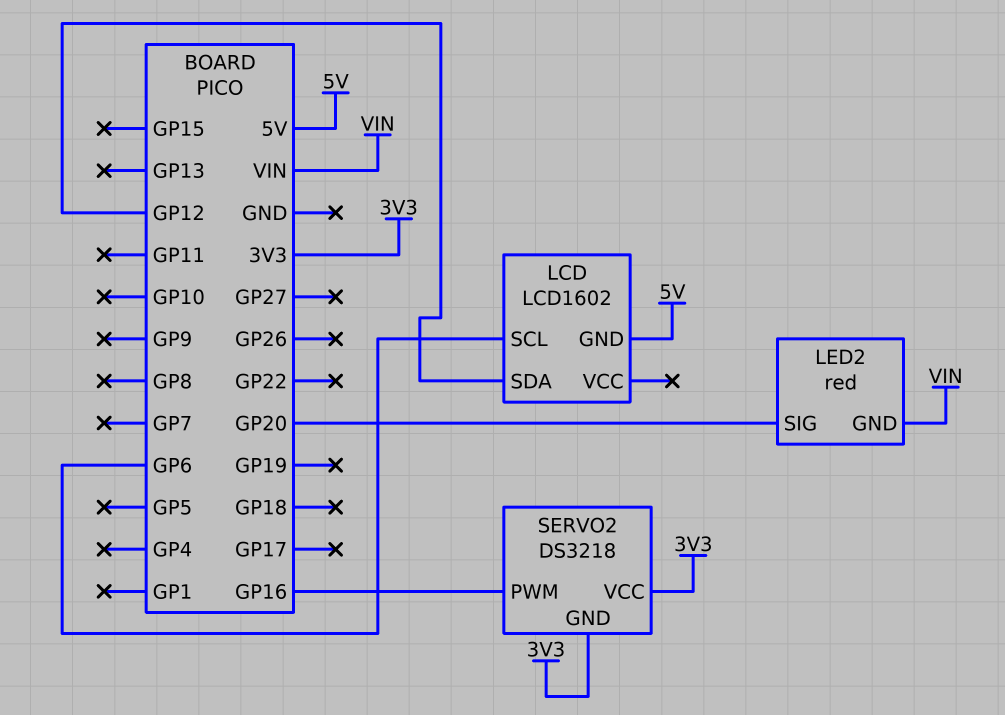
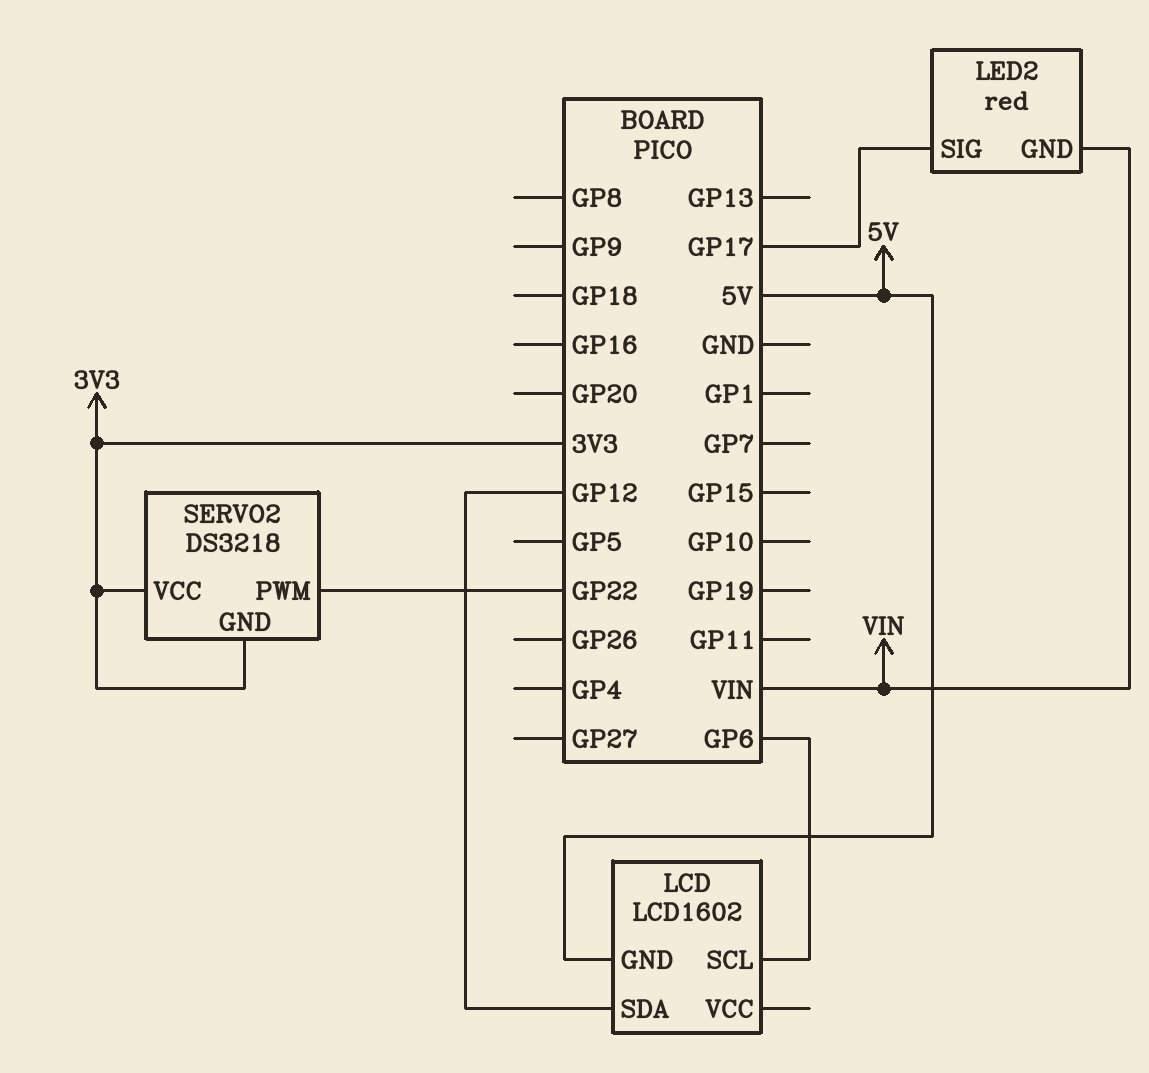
LED2 pin SIG: GP20 -> GP17
SERVO2 pin PWM: GP16 -> GP22

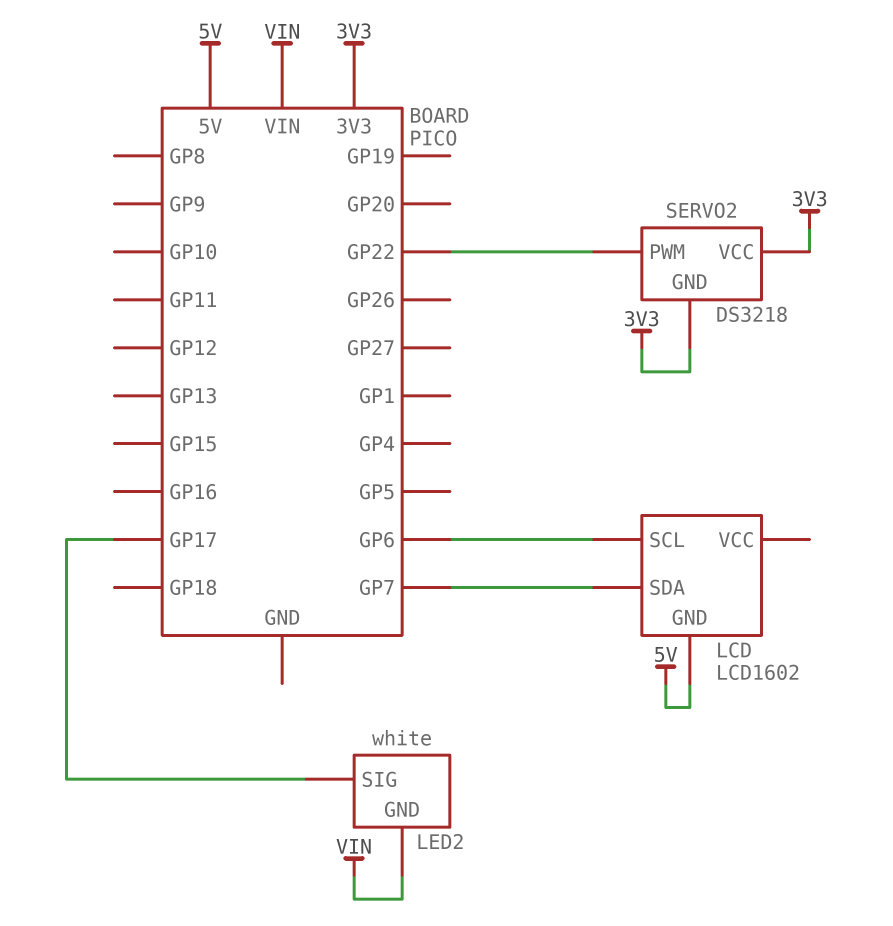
LCD pin SDA: GP12 -> GP7
LED2: red -> white

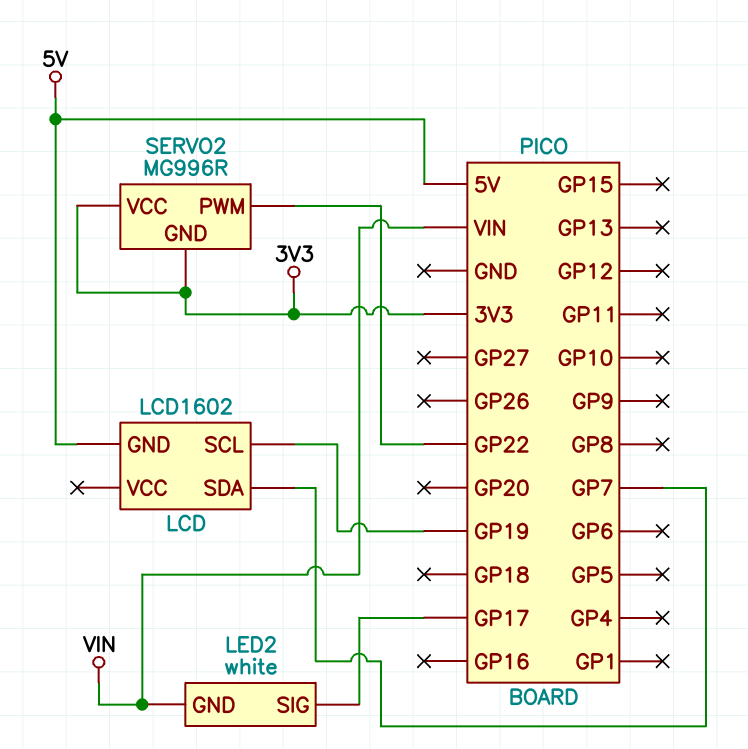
LCD pin SCL: GP6 -> GP19
SERVO2: DS3218 -> MG996R

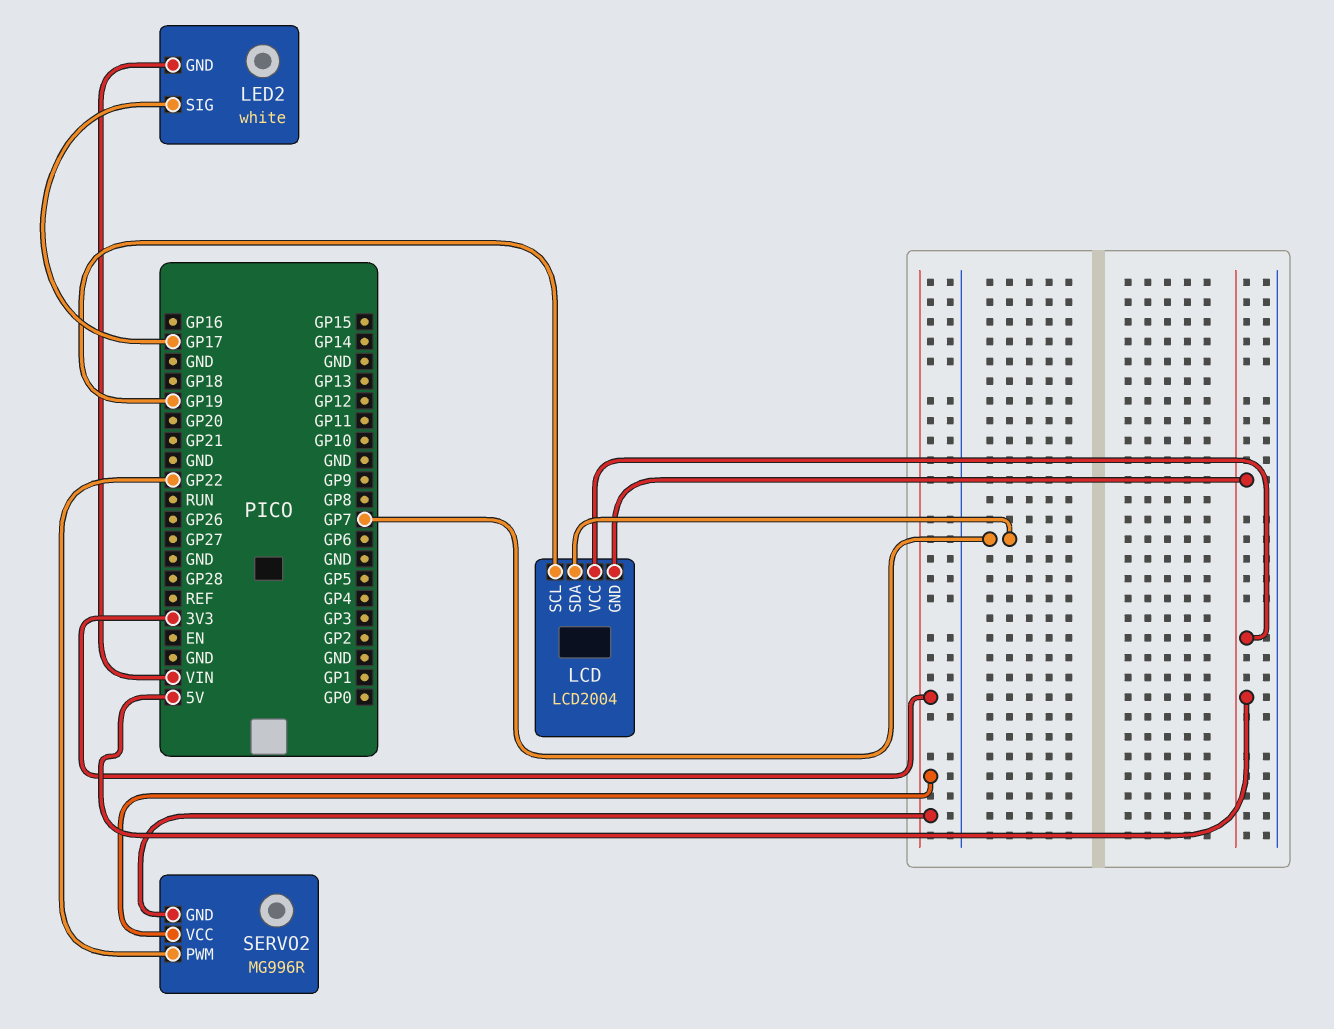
LCD: LCD1602 -> LCD2004
LCD pin VCC: none -> 5V

